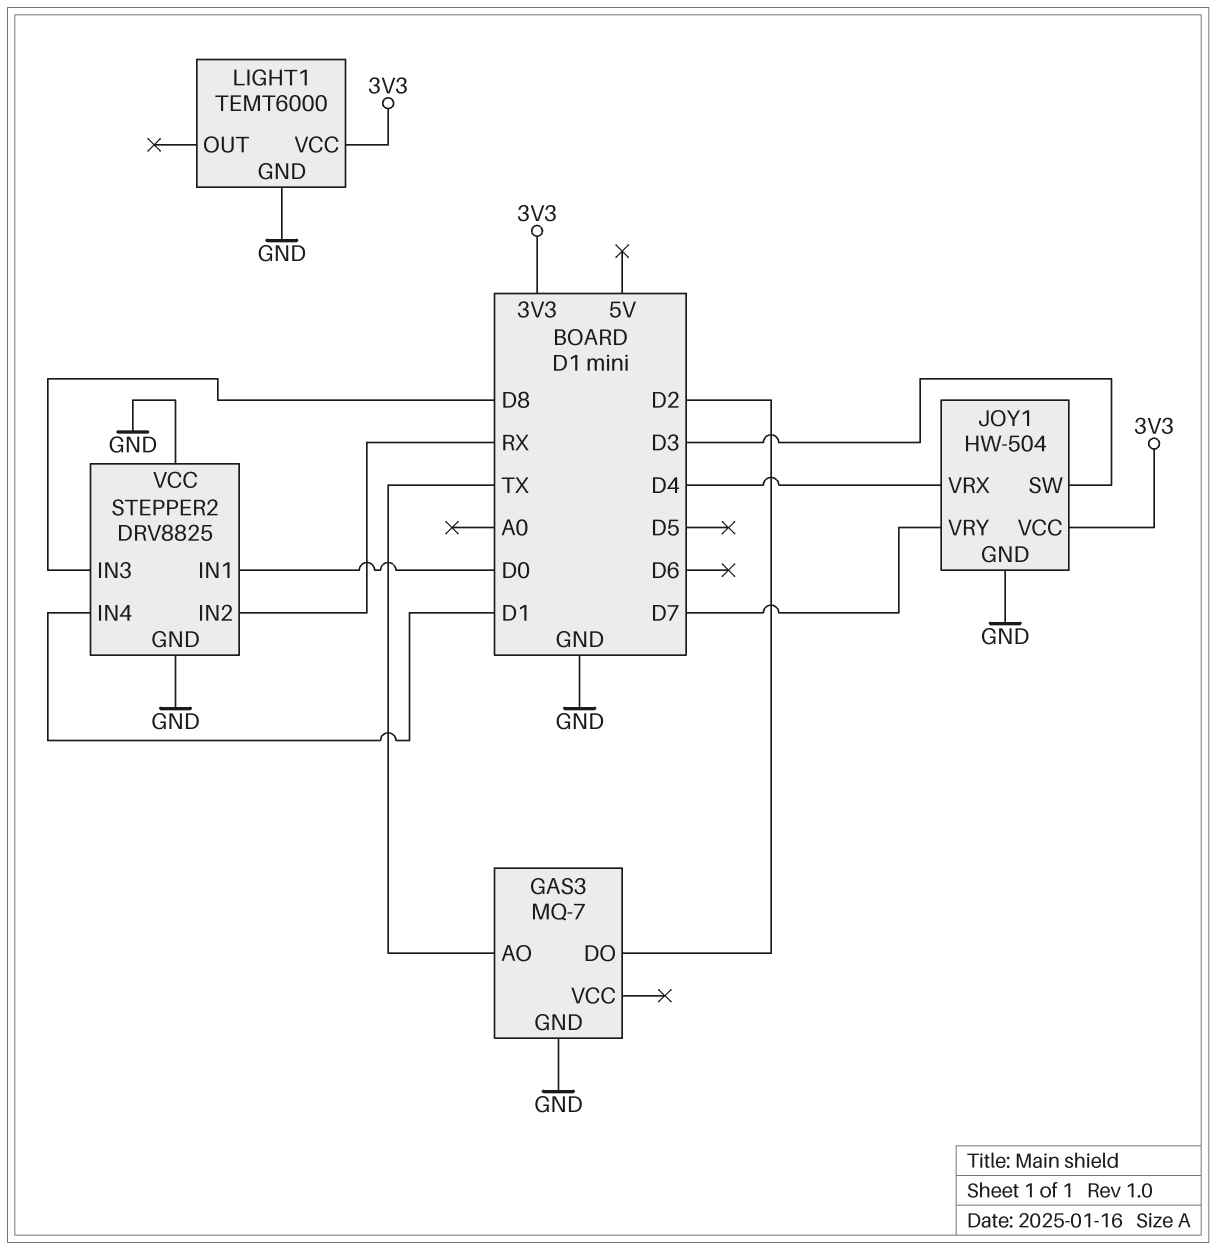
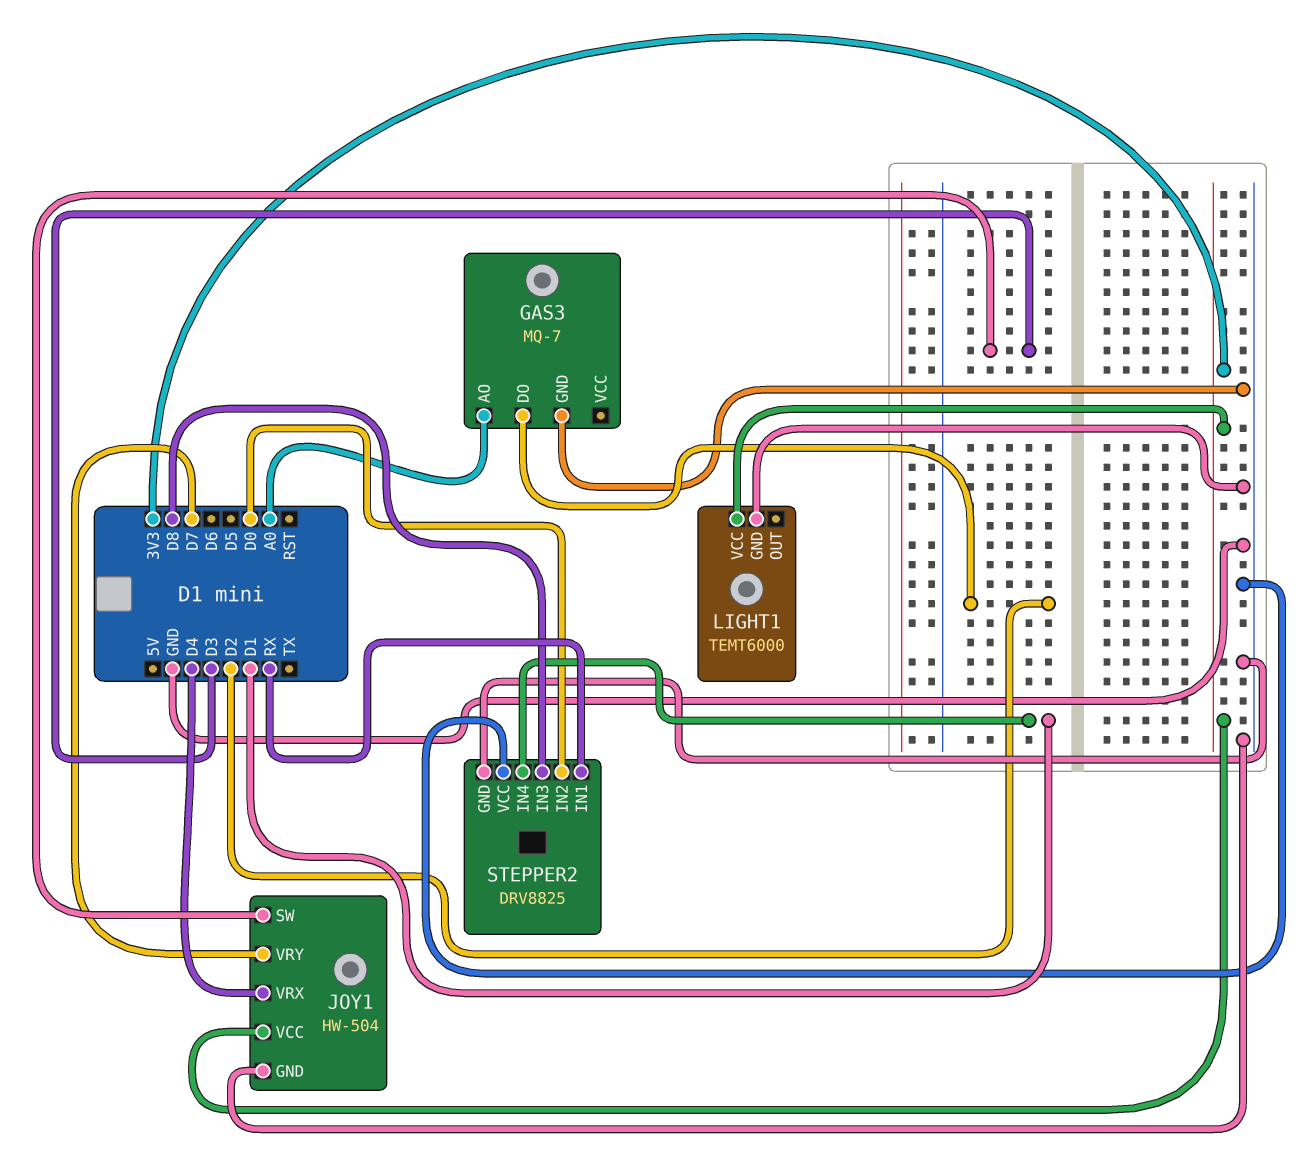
GAS3 pin AO: TX -> A0
STEPPER2 pin IN1: D0 -> RX
STEPPER2 pin IN2: RX -> D0

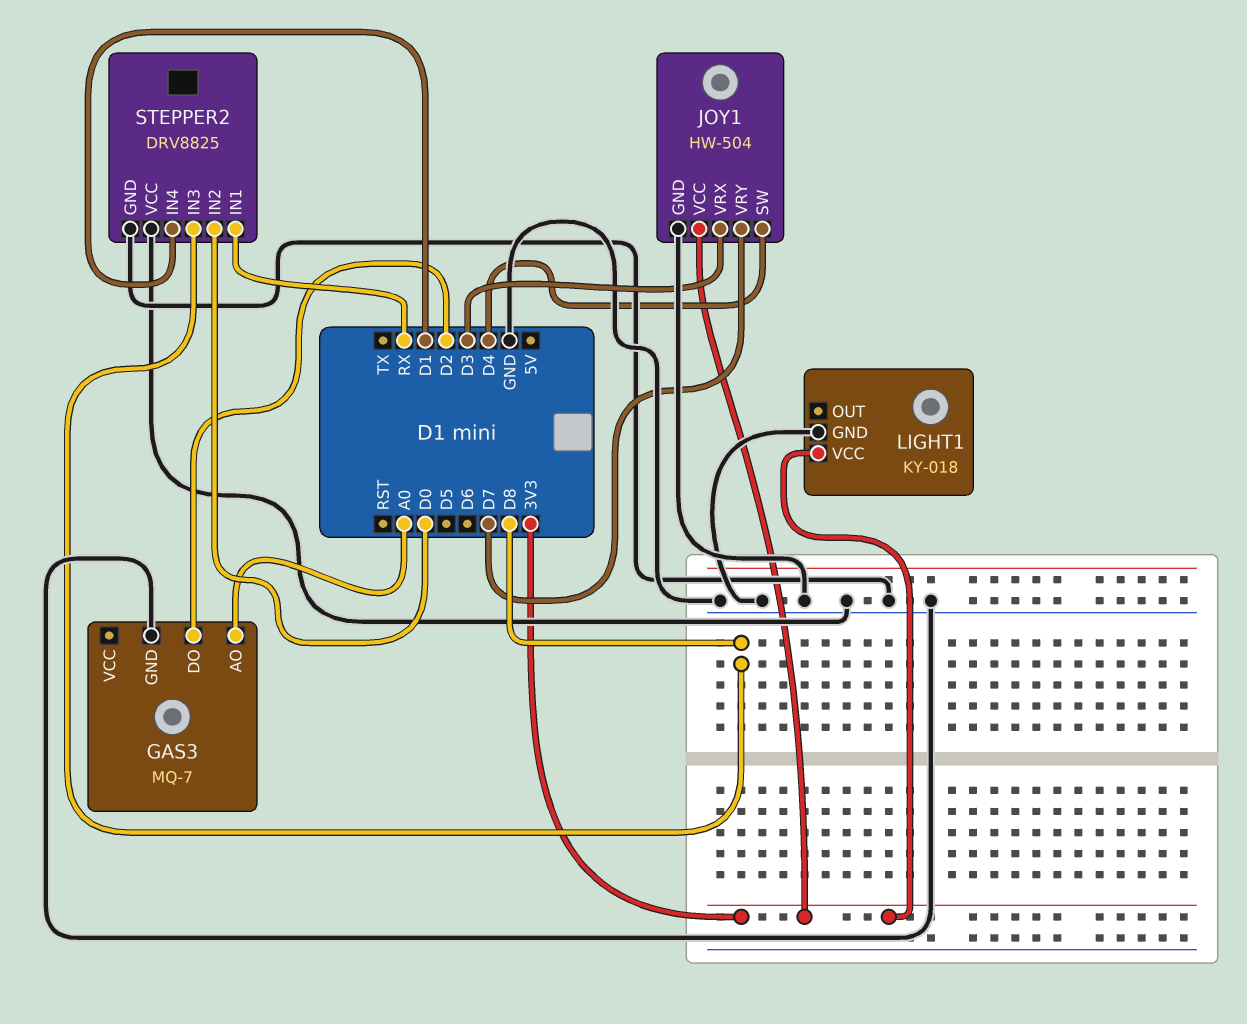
JOY1 pin SW: D3 -> D4
JOY1 pin VRX: D4 -> D3
LIGHT1: TEMT6000 -> KY-018

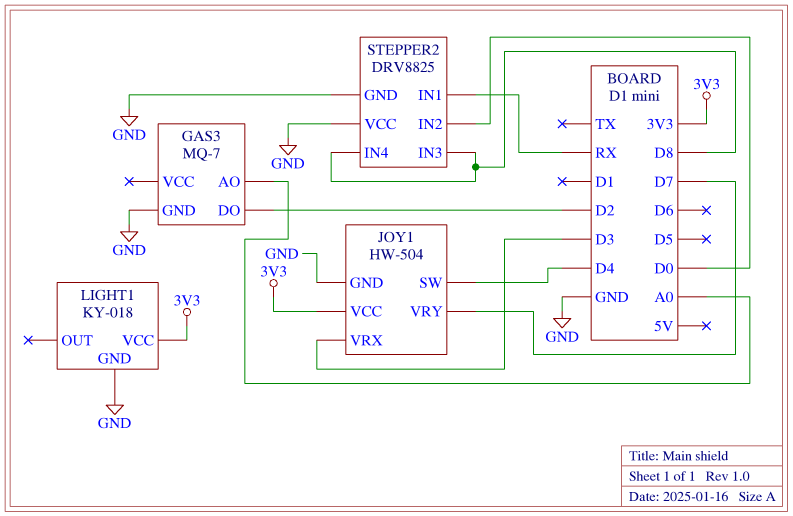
STEPPER2 pin IN4: D1 -> D8

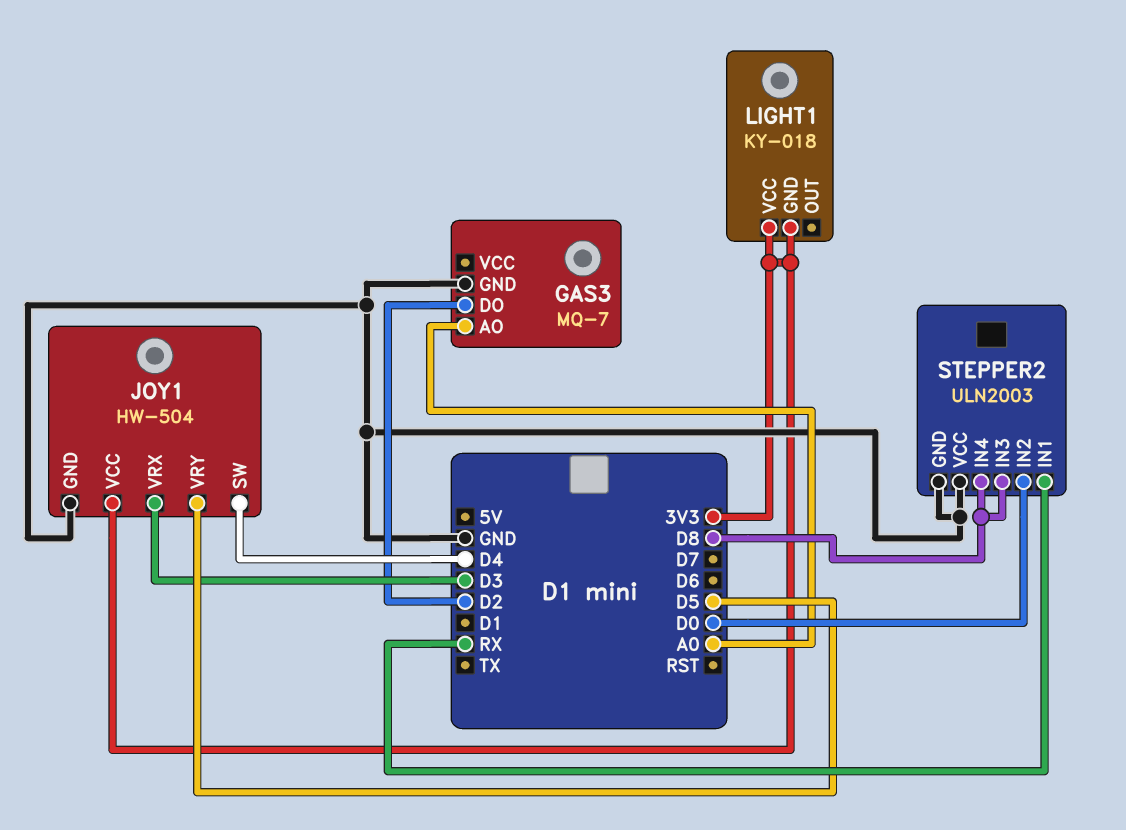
JOY1 pin VRY: D7 -> D5
LIGHT1 pin GND: GND -> 3V3
STEPPER2: DRV8825 -> ULN2003

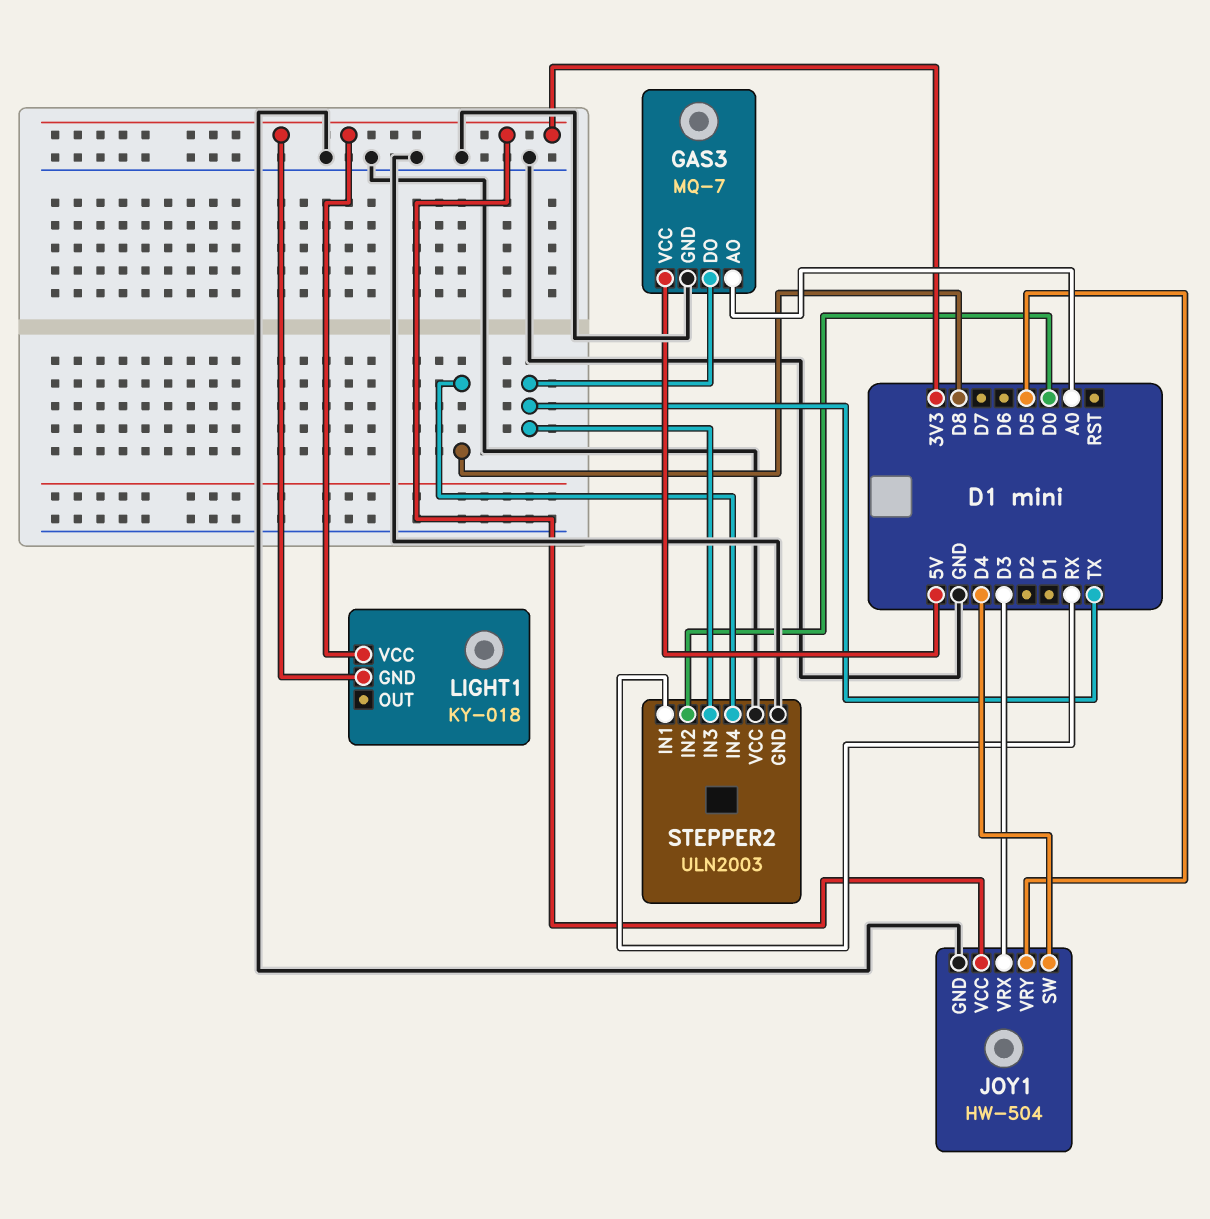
GAS3 pin DO: D2 -> TX
GAS3 pin VCC: none -> 5V
STEPPER2 pin IN3: D8 -> TX

